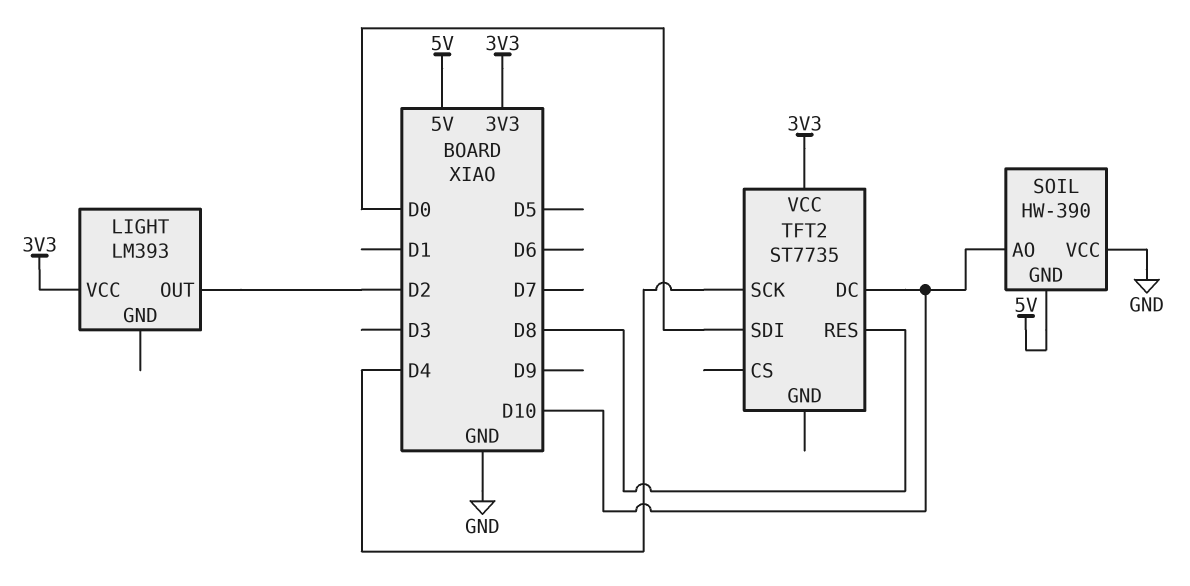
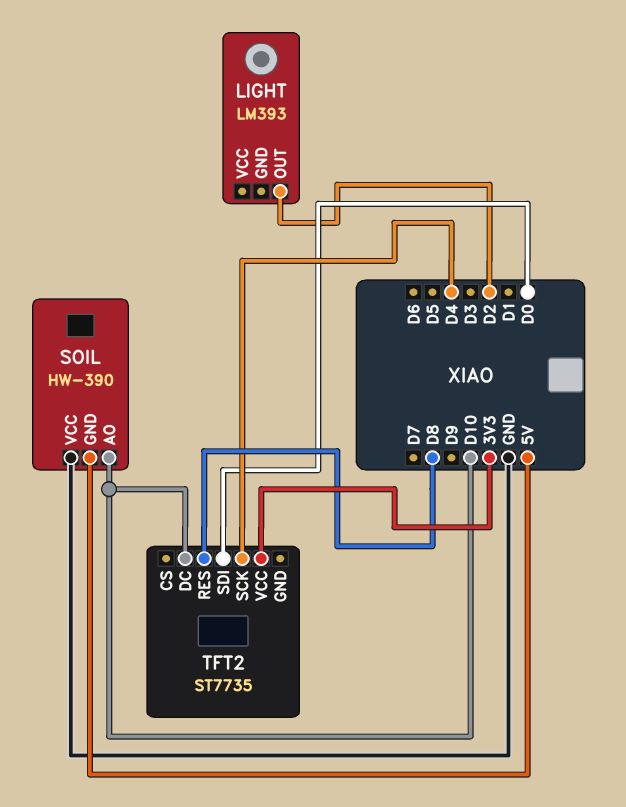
LIGHT pin VCC: 3V3 -> none

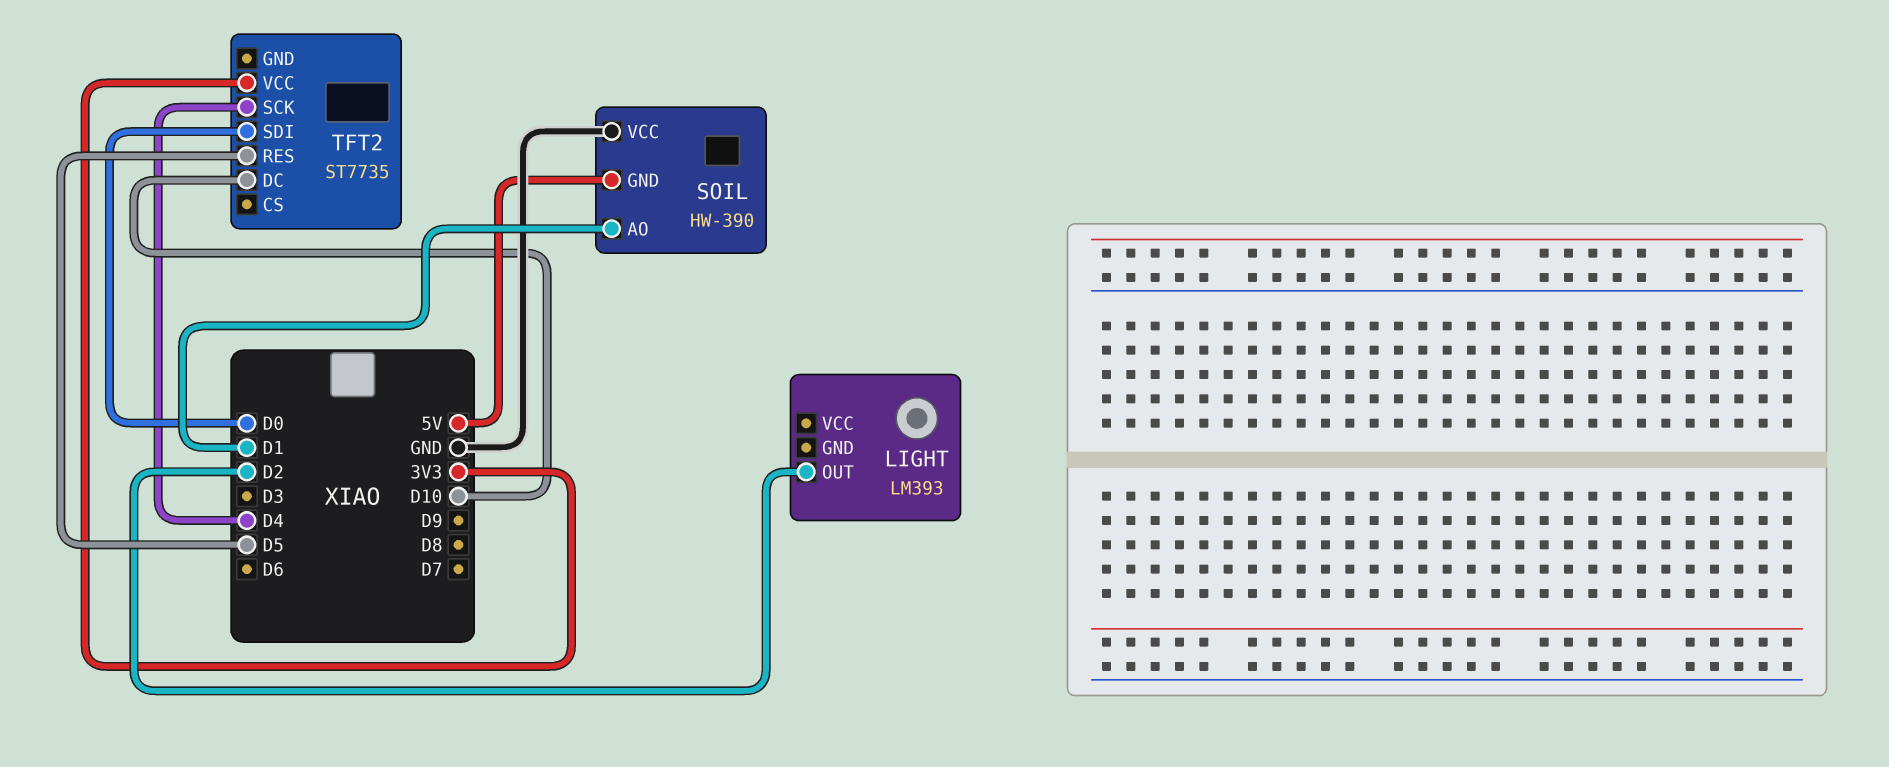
SOIL pin AO: D10 -> D1
TFT2 pin RES: D8 -> D5

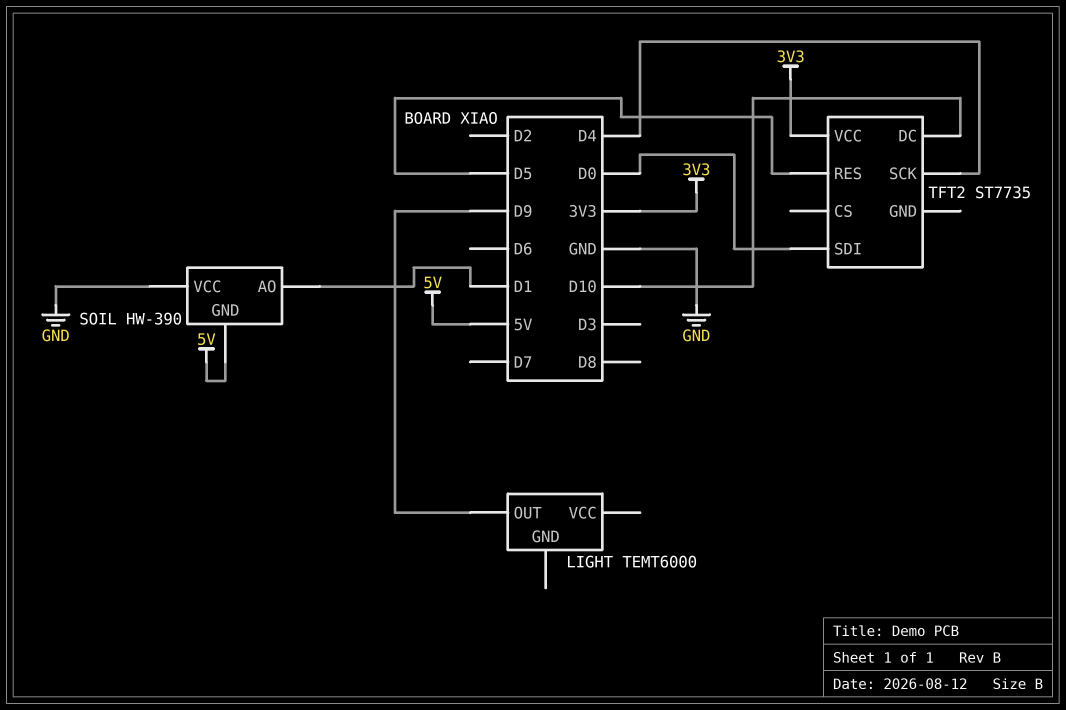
LIGHT: LM393 -> TEMT6000
LIGHT pin OUT: D2 -> D9

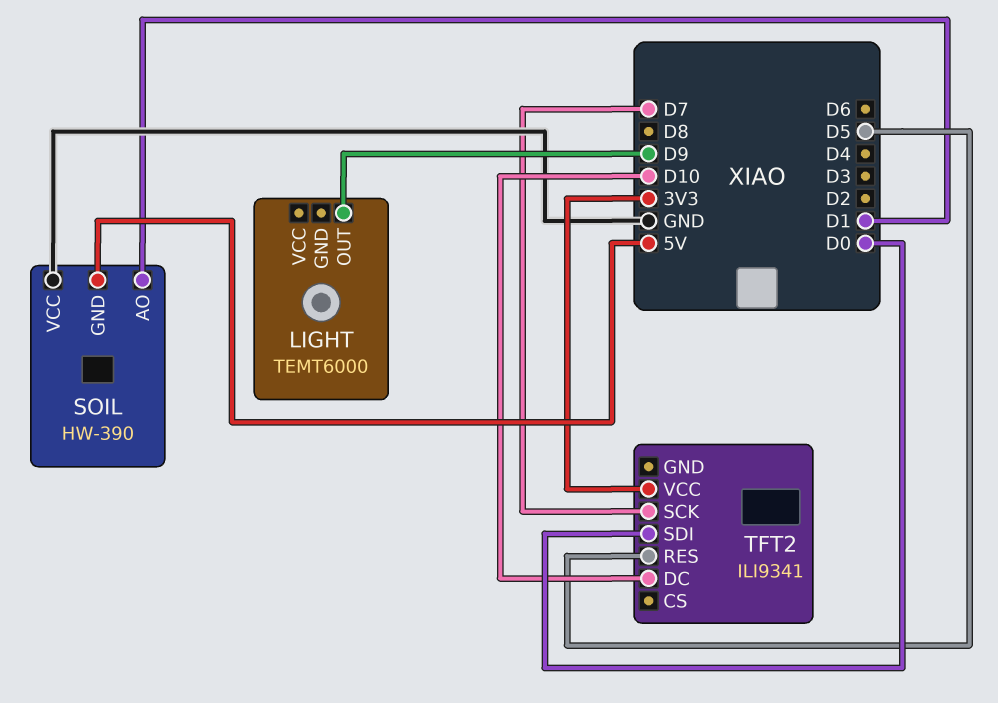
TFT2: ST7735 -> ILI9341
TFT2 pin SCK: D4 -> D7

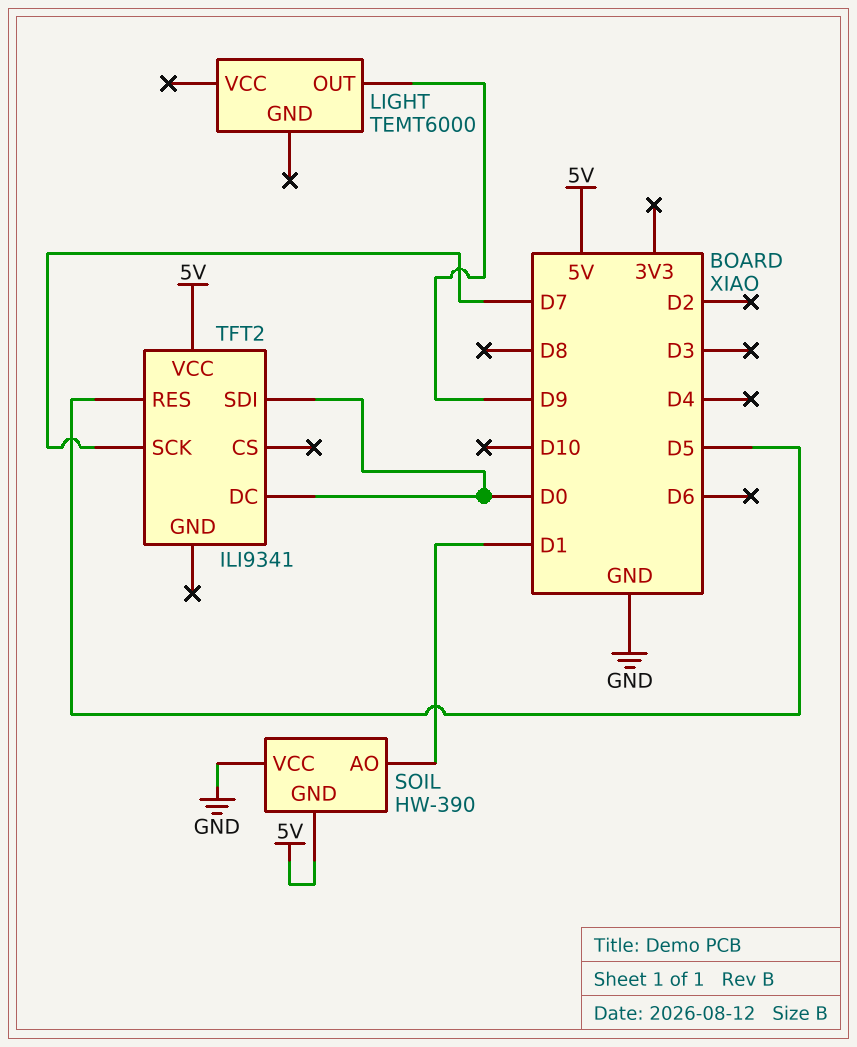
TFT2 pin DC: D10 -> D0
TFT2 pin VCC: 3V3 -> 5V

